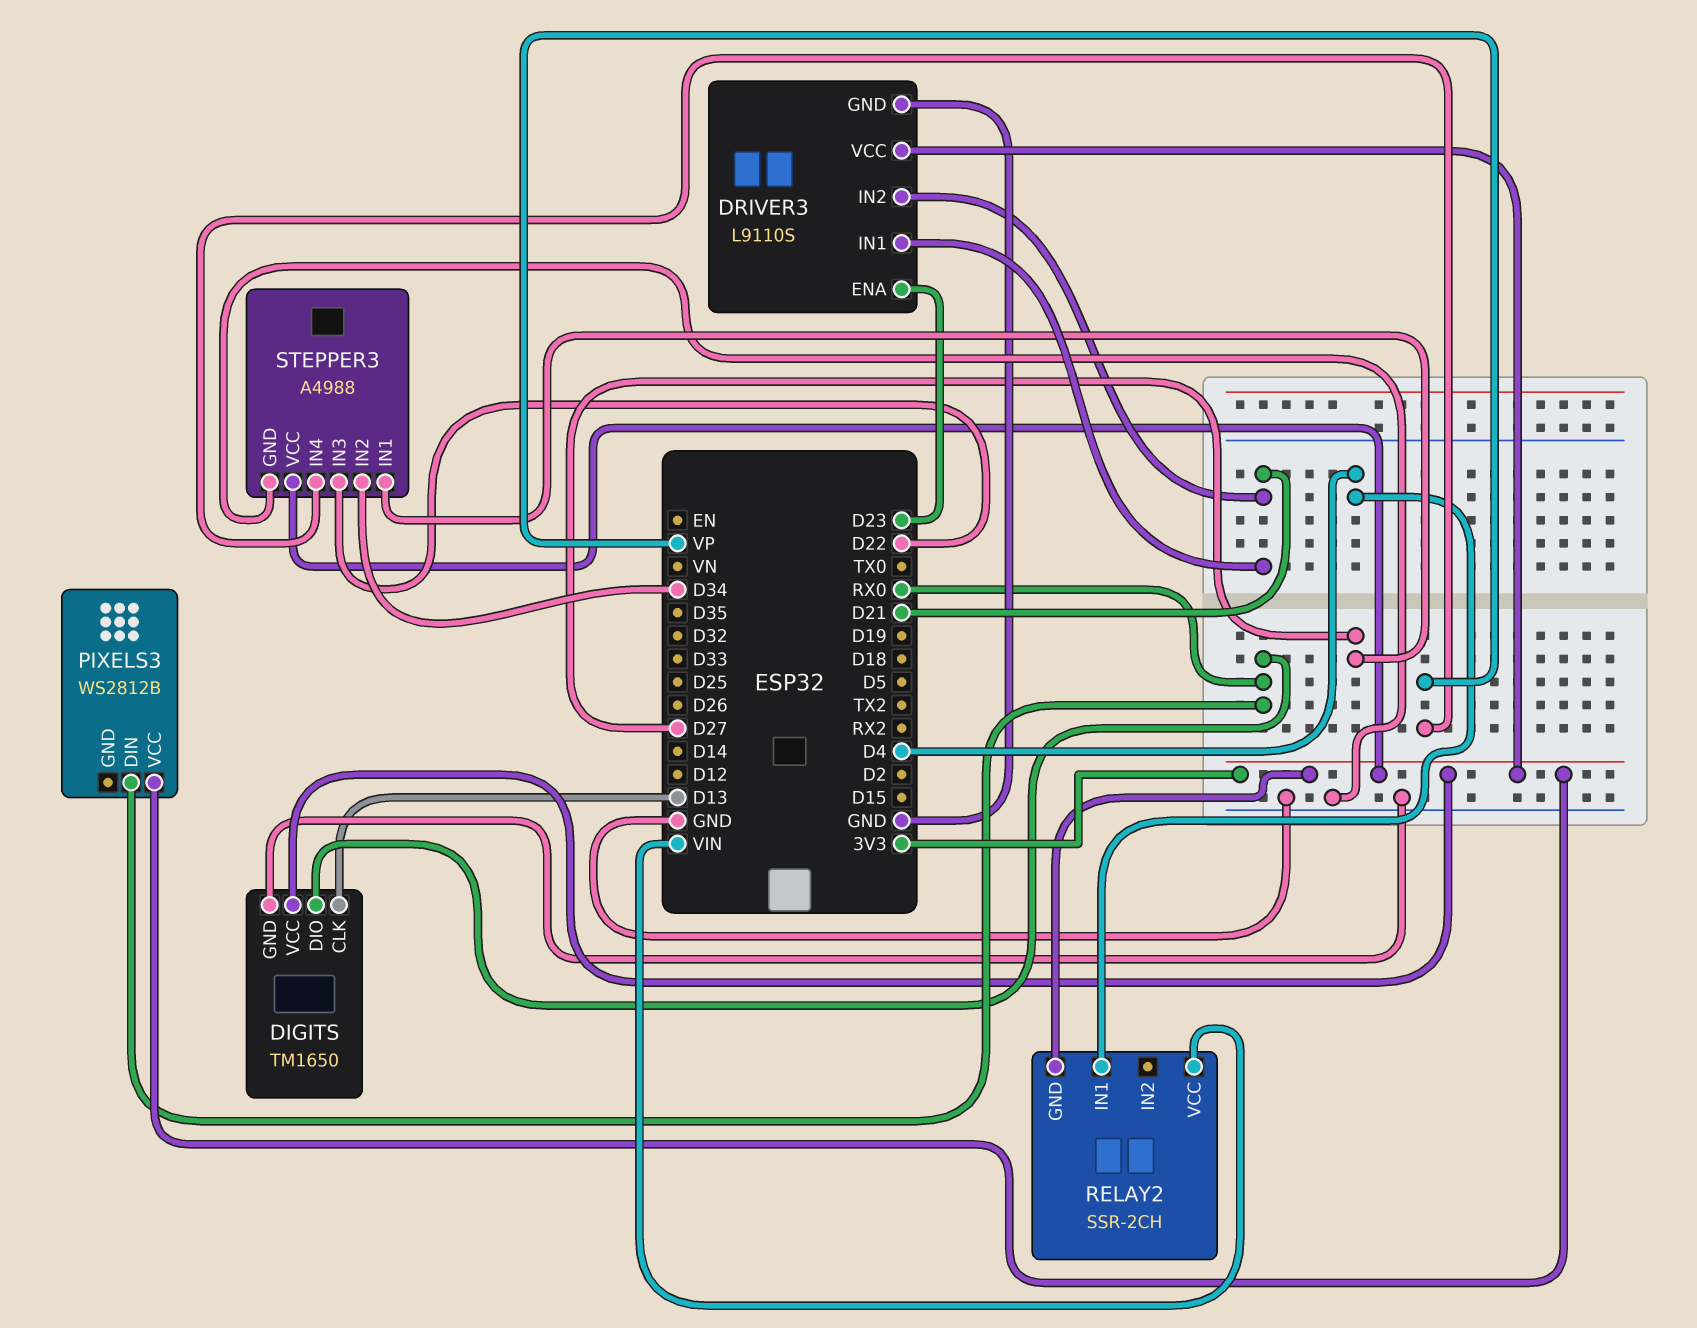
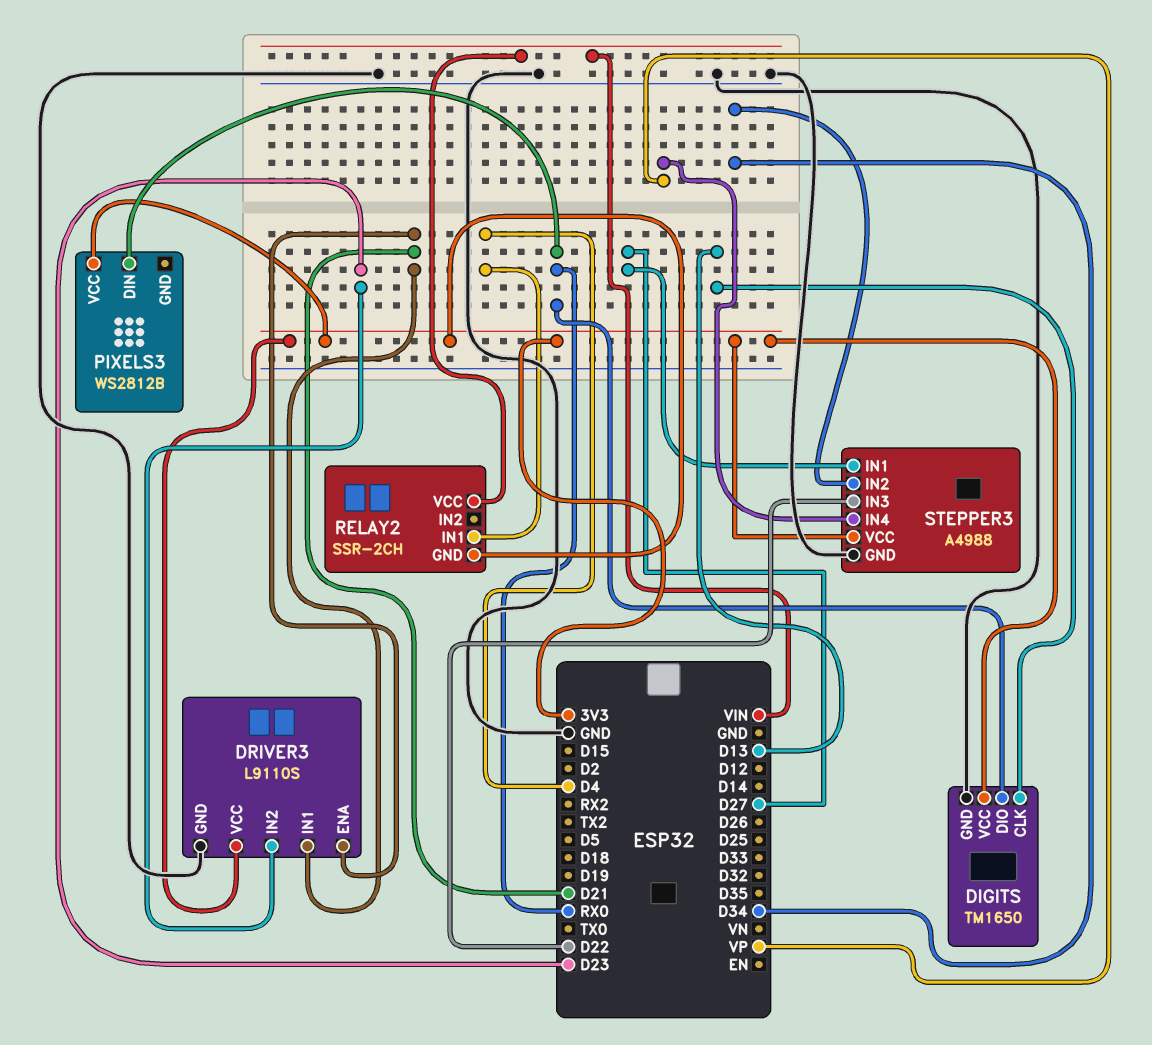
DRIVER3 pin ENA: D23 -> D21
DRIVER3 pin IN2: D21 -> D23

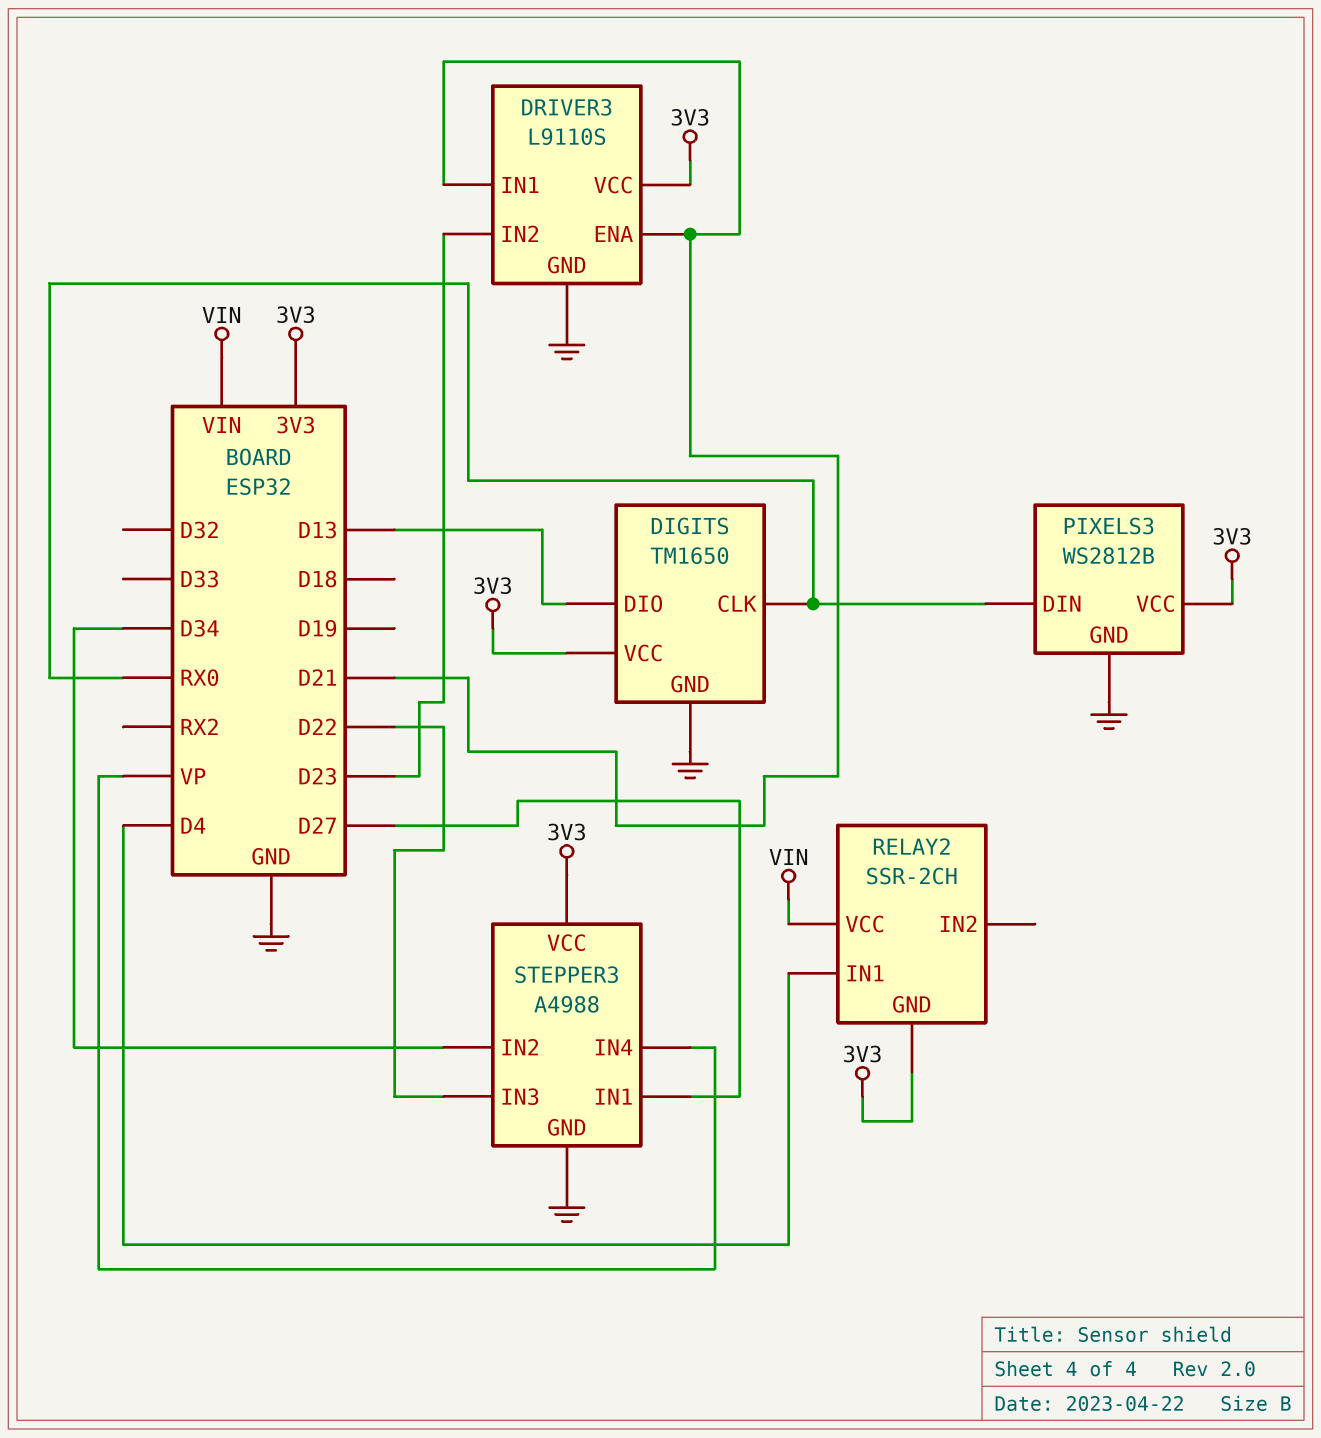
DIGITS pin CLK: D13 -> RX0
DIGITS pin DIO: RX0 -> D13
PIXELS3 pin GND: none -> GND

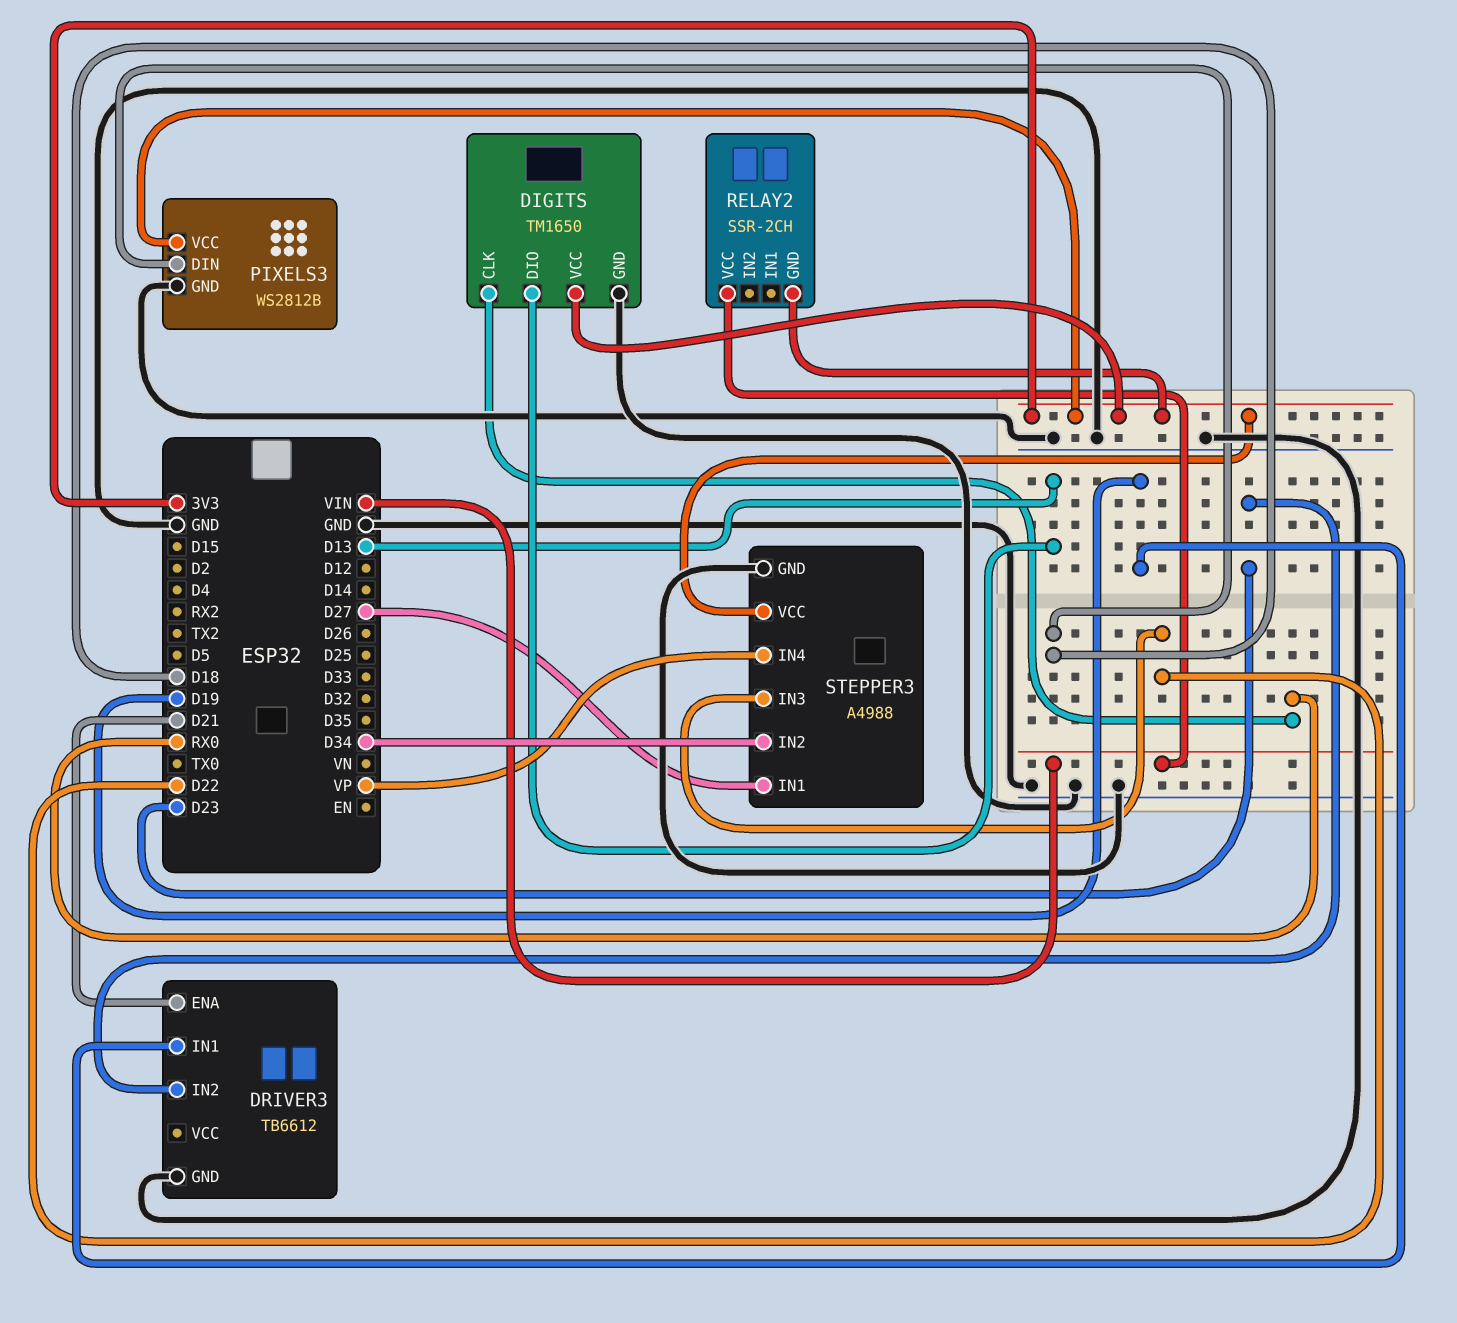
DRIVER3: L9110S -> TB6612
DRIVER3 pin IN1: D21 -> D19
DRIVER3 pin VCC: 3V3 -> none
PIXELS3 pin DIN: RX0 -> D18
RELAY2 pin IN1: D4 -> none

